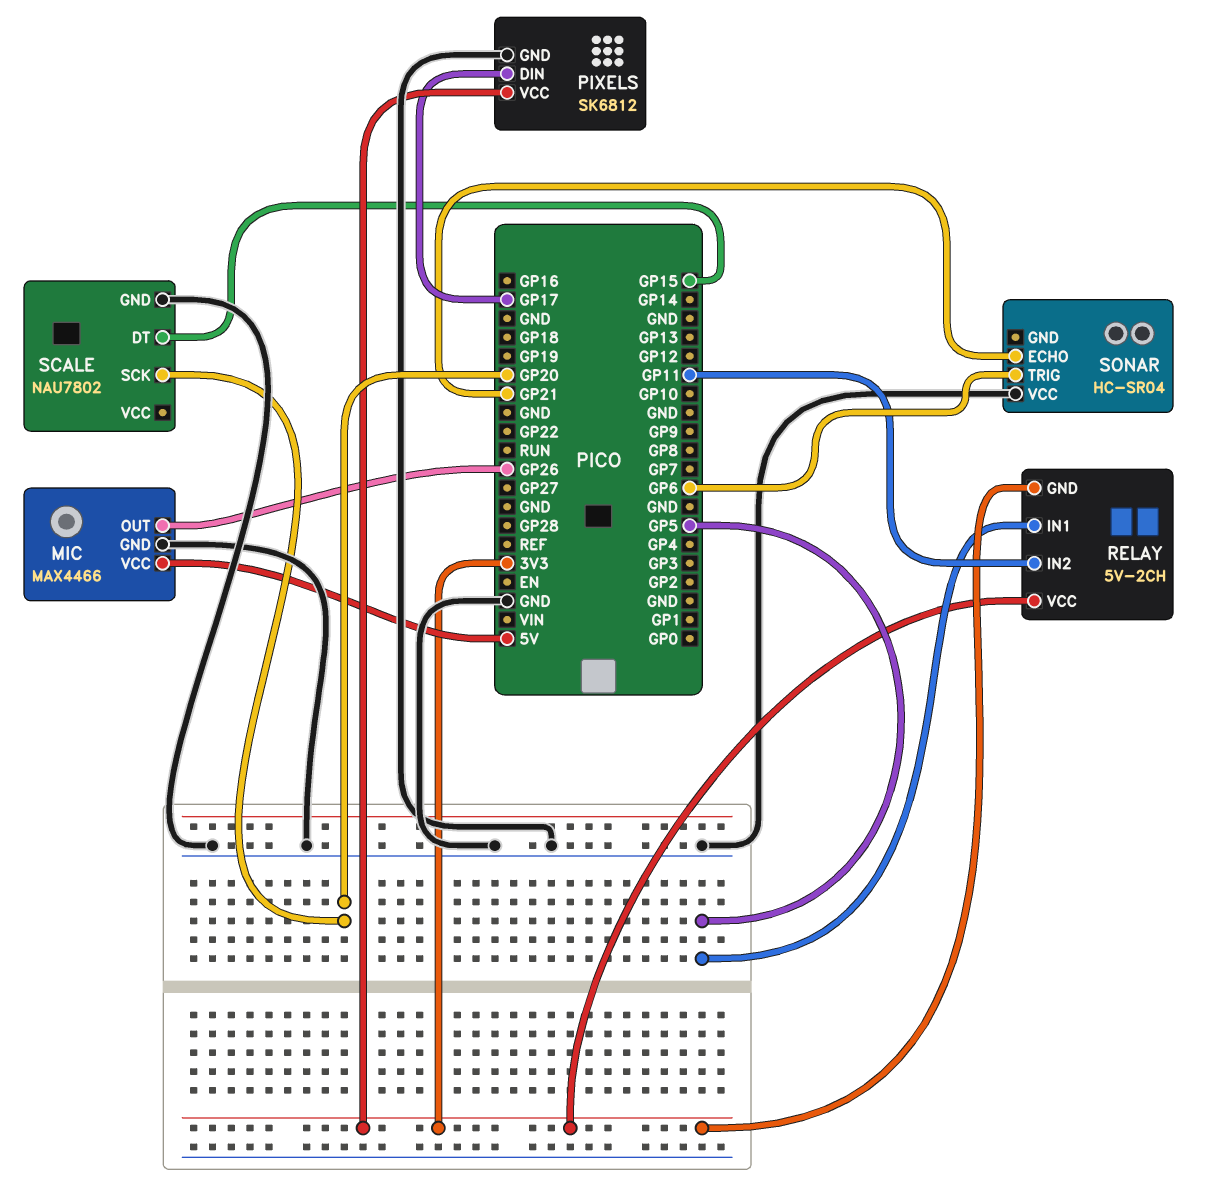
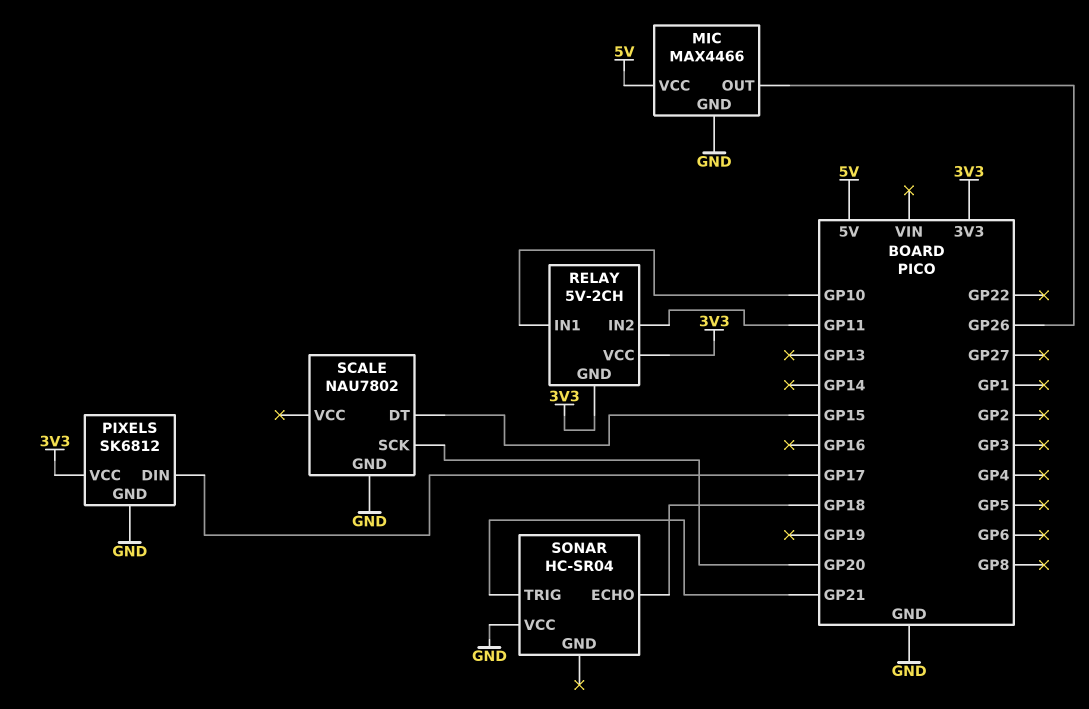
RELAY pin IN1: GP5 -> GP10
SONAR pin ECHO: GP21 -> GP18
SONAR pin TRIG: GP6 -> GP21

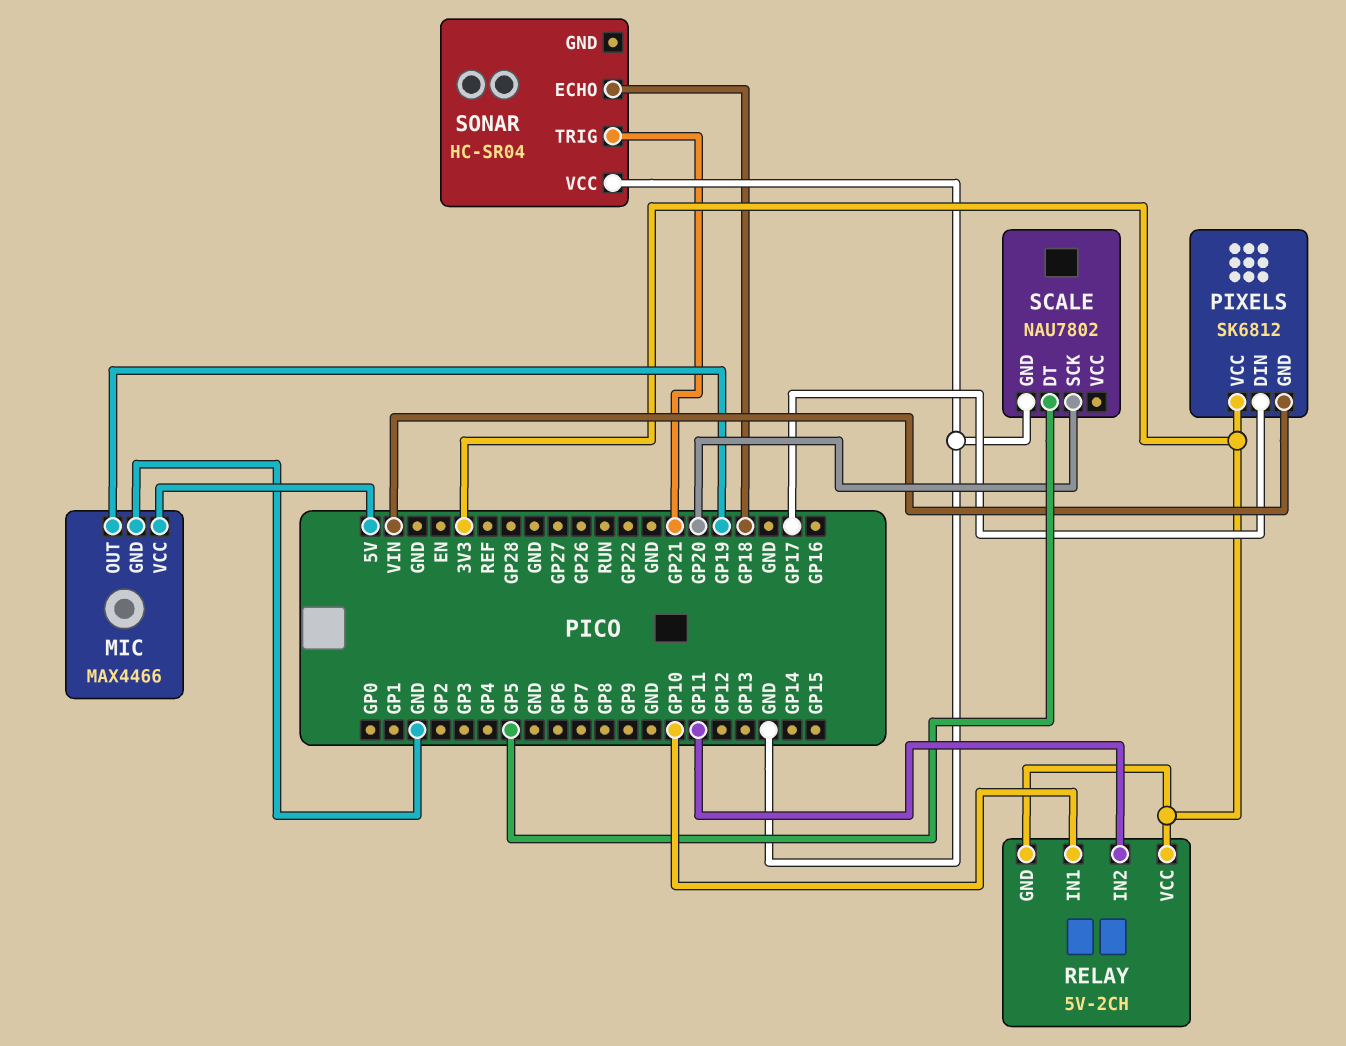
MIC pin OUT: GP26 -> GP19
PIXELS pin GND: GND -> VIN
SCALE pin DT: GP15 -> GP5

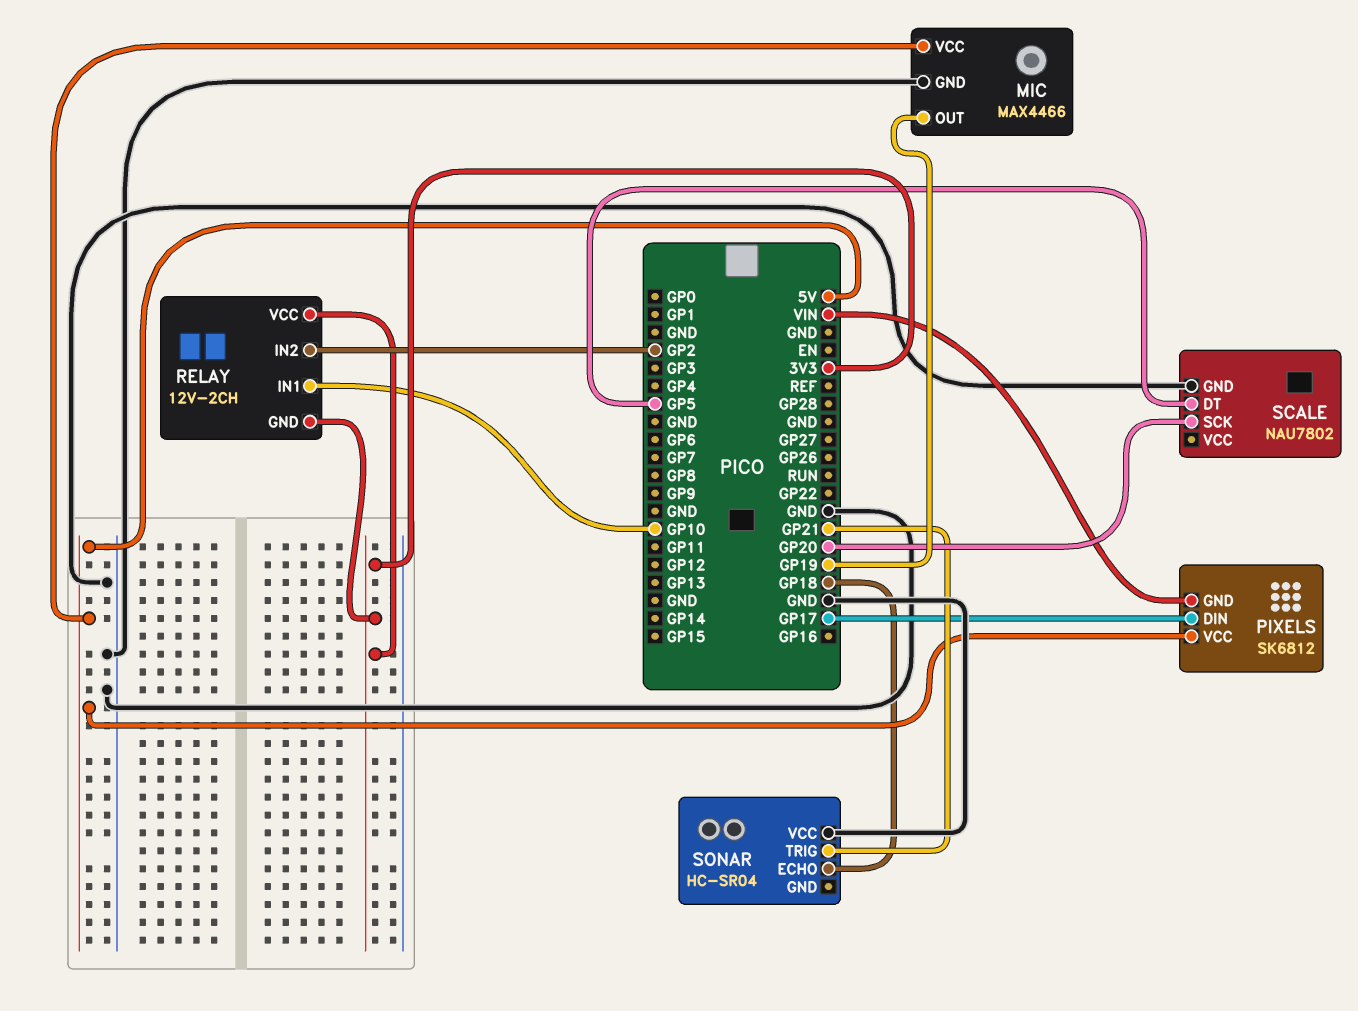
PIXELS pin VCC: 3V3 -> 5V
RELAY: 5V-2CH -> 12V-2CH
RELAY pin IN2: GP11 -> GP2

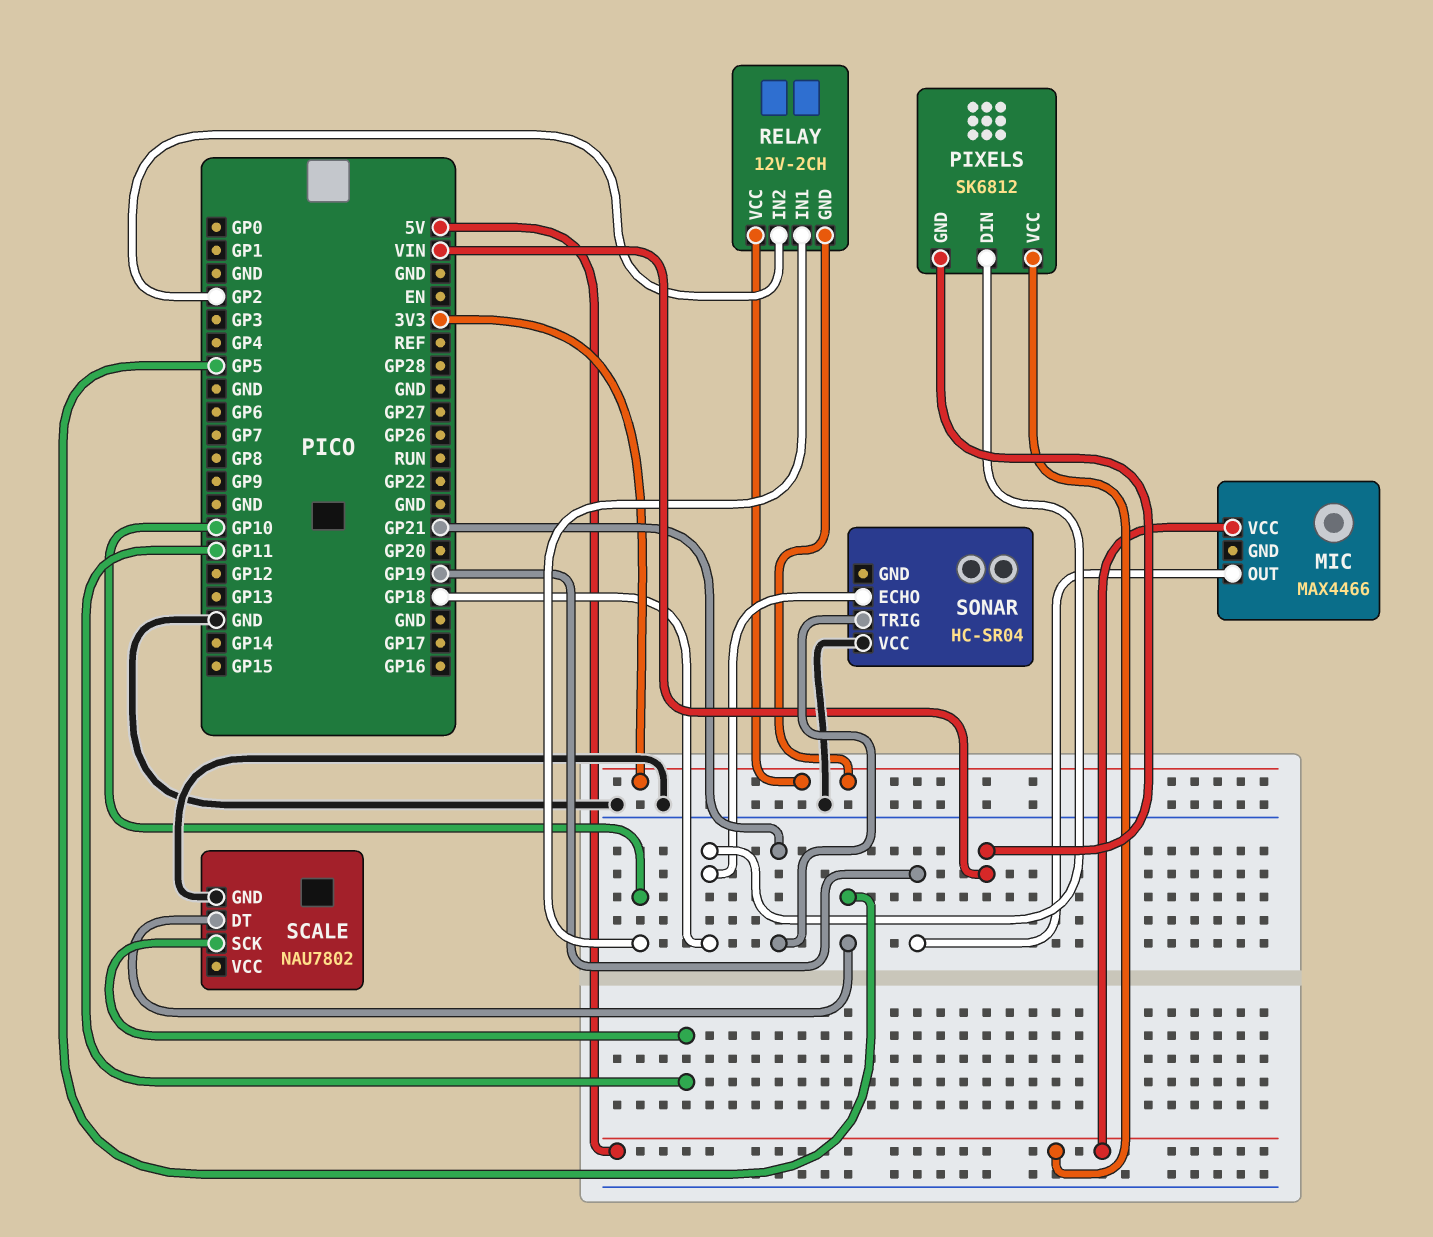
MIC pin GND: GND -> none
PIXELS pin DIN: GP17 -> GP18
SCALE pin SCK: GP20 -> GP11

